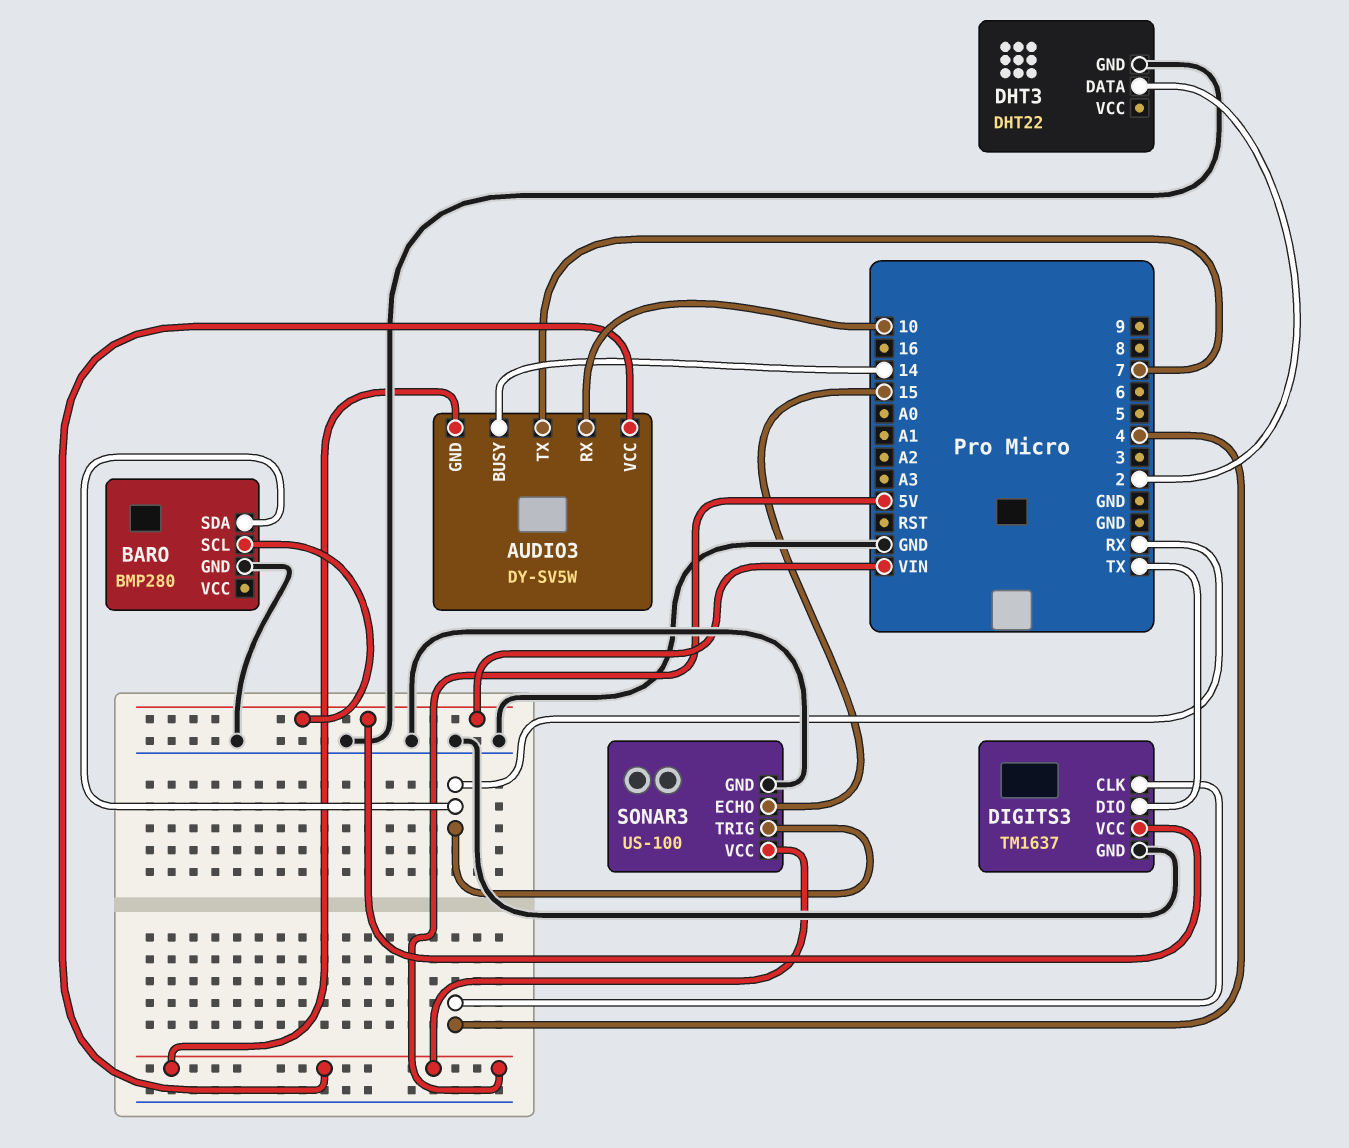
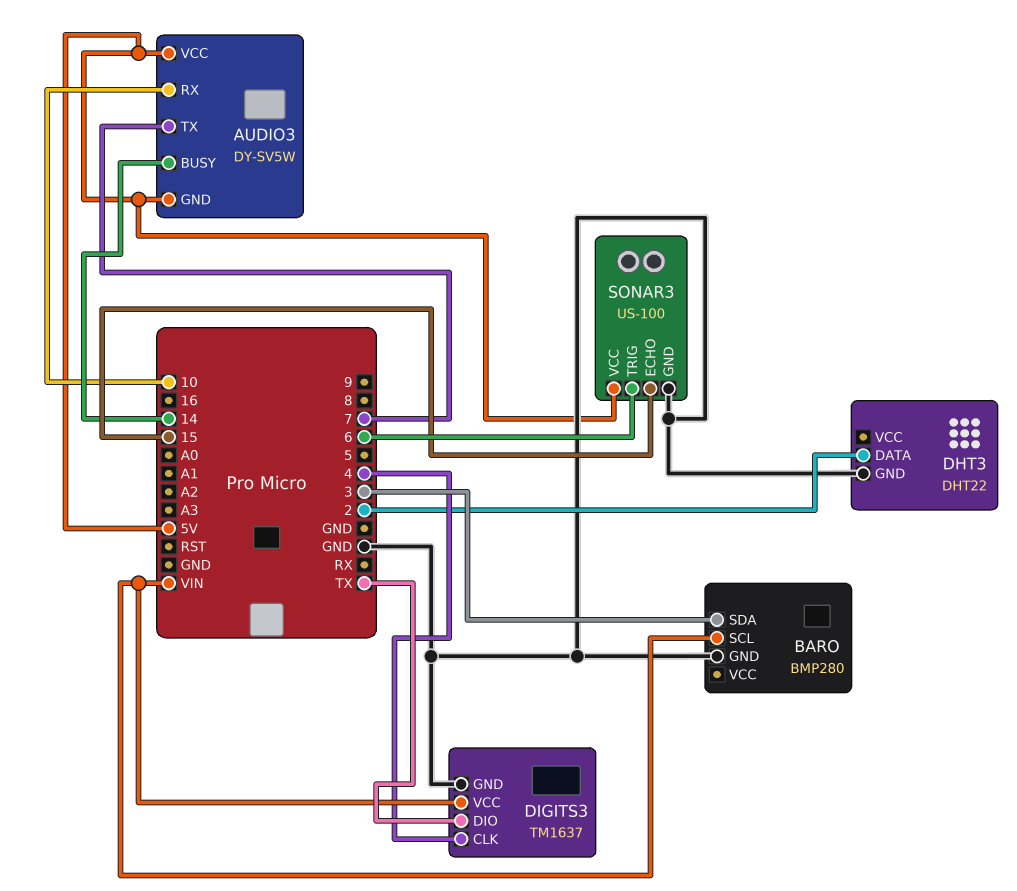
BARO pin SDA: RX -> 3
SONAR3 pin TRIG: RX -> 6

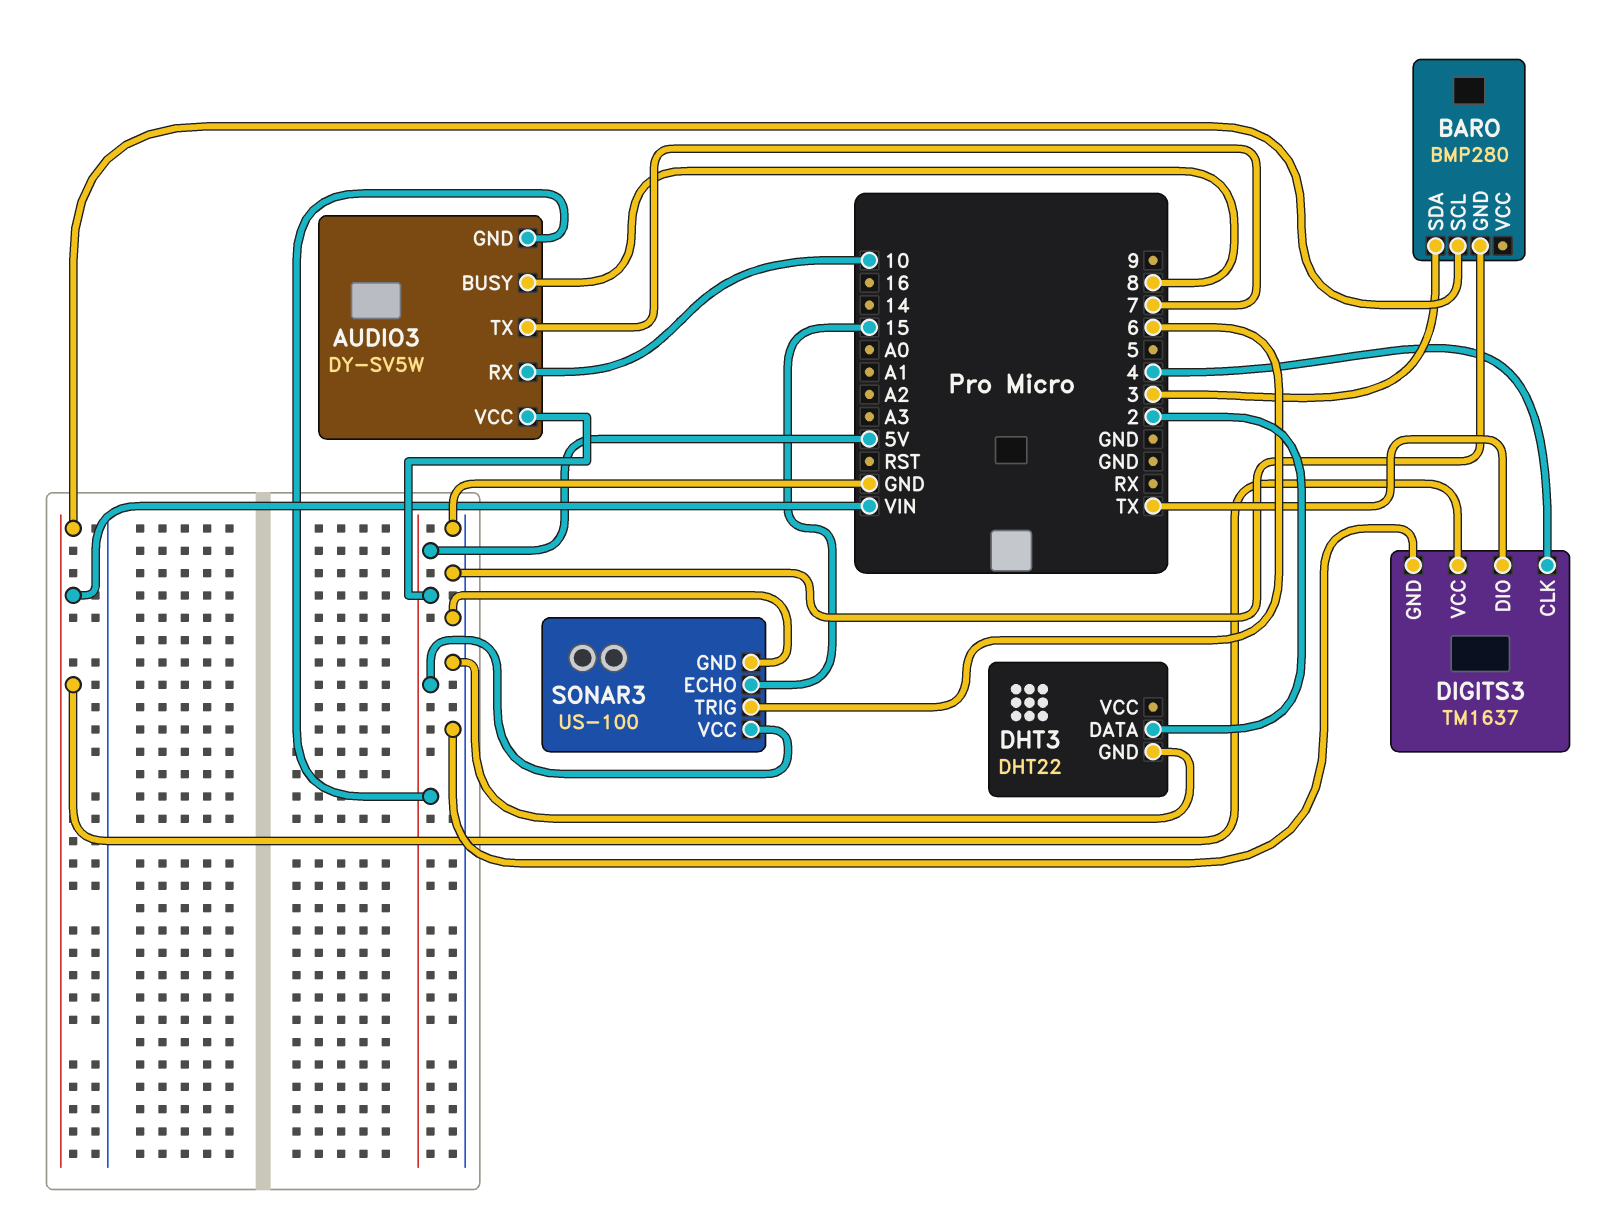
AUDIO3 pin BUSY: 14 -> 8

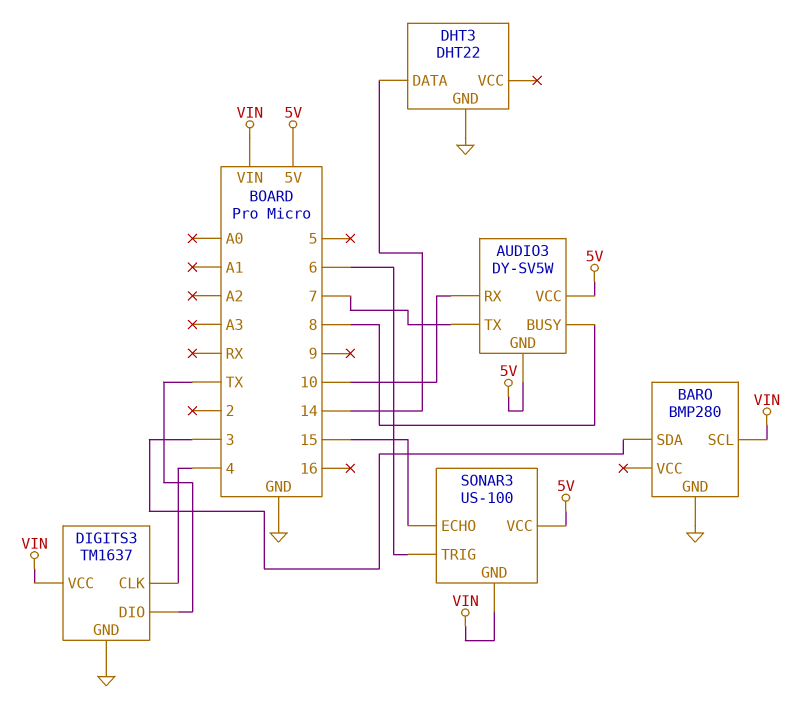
DHT3 pin DATA: 2 -> 14
SONAR3 pin GND: GND -> VIN

